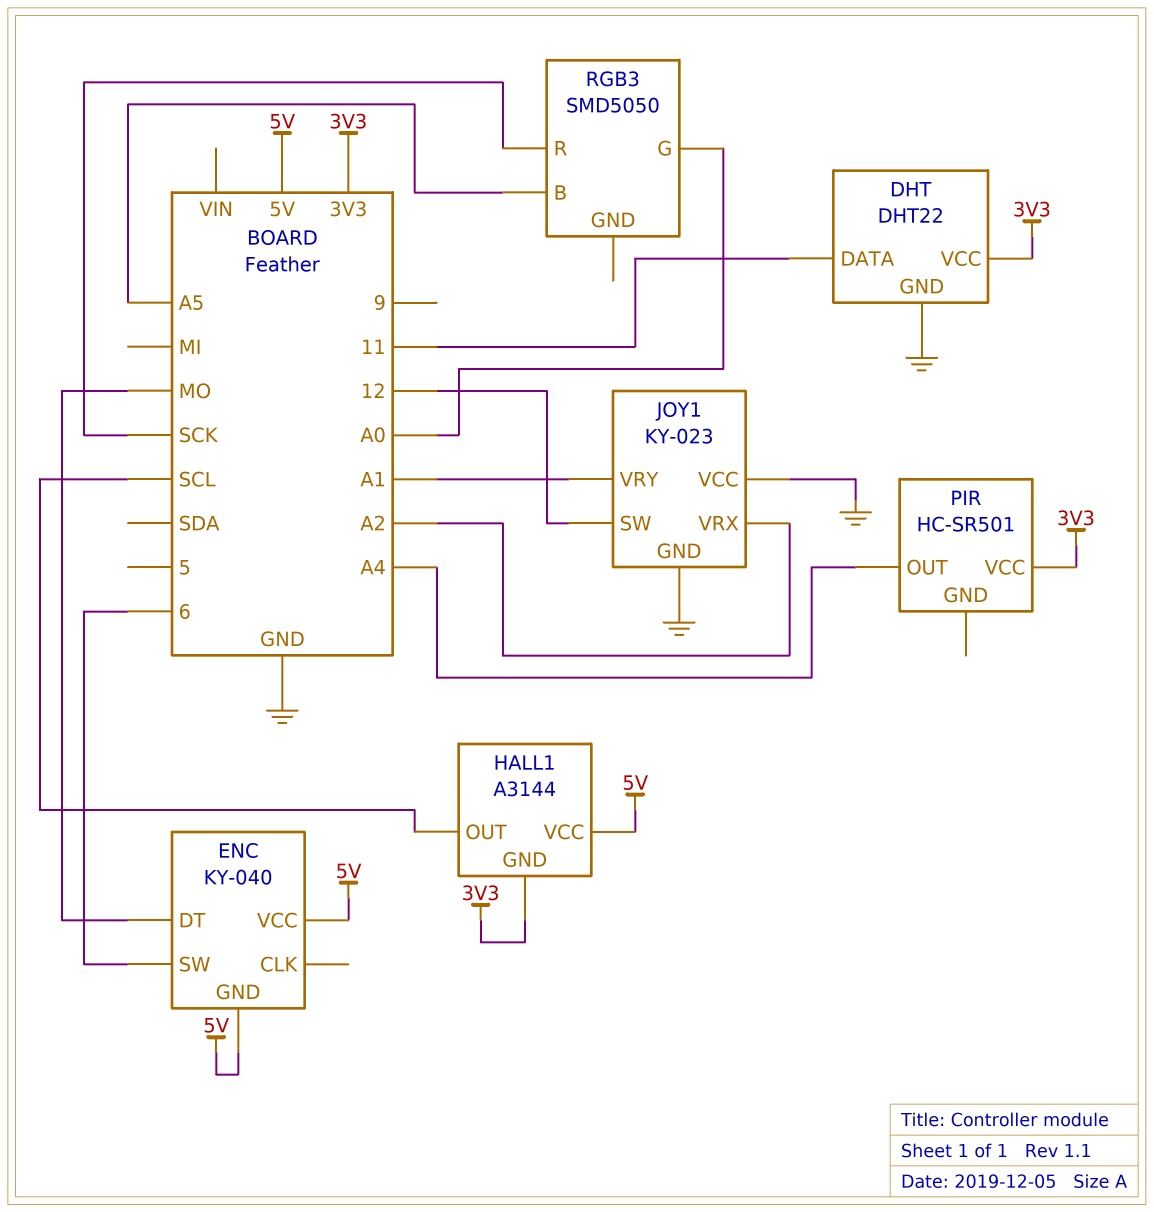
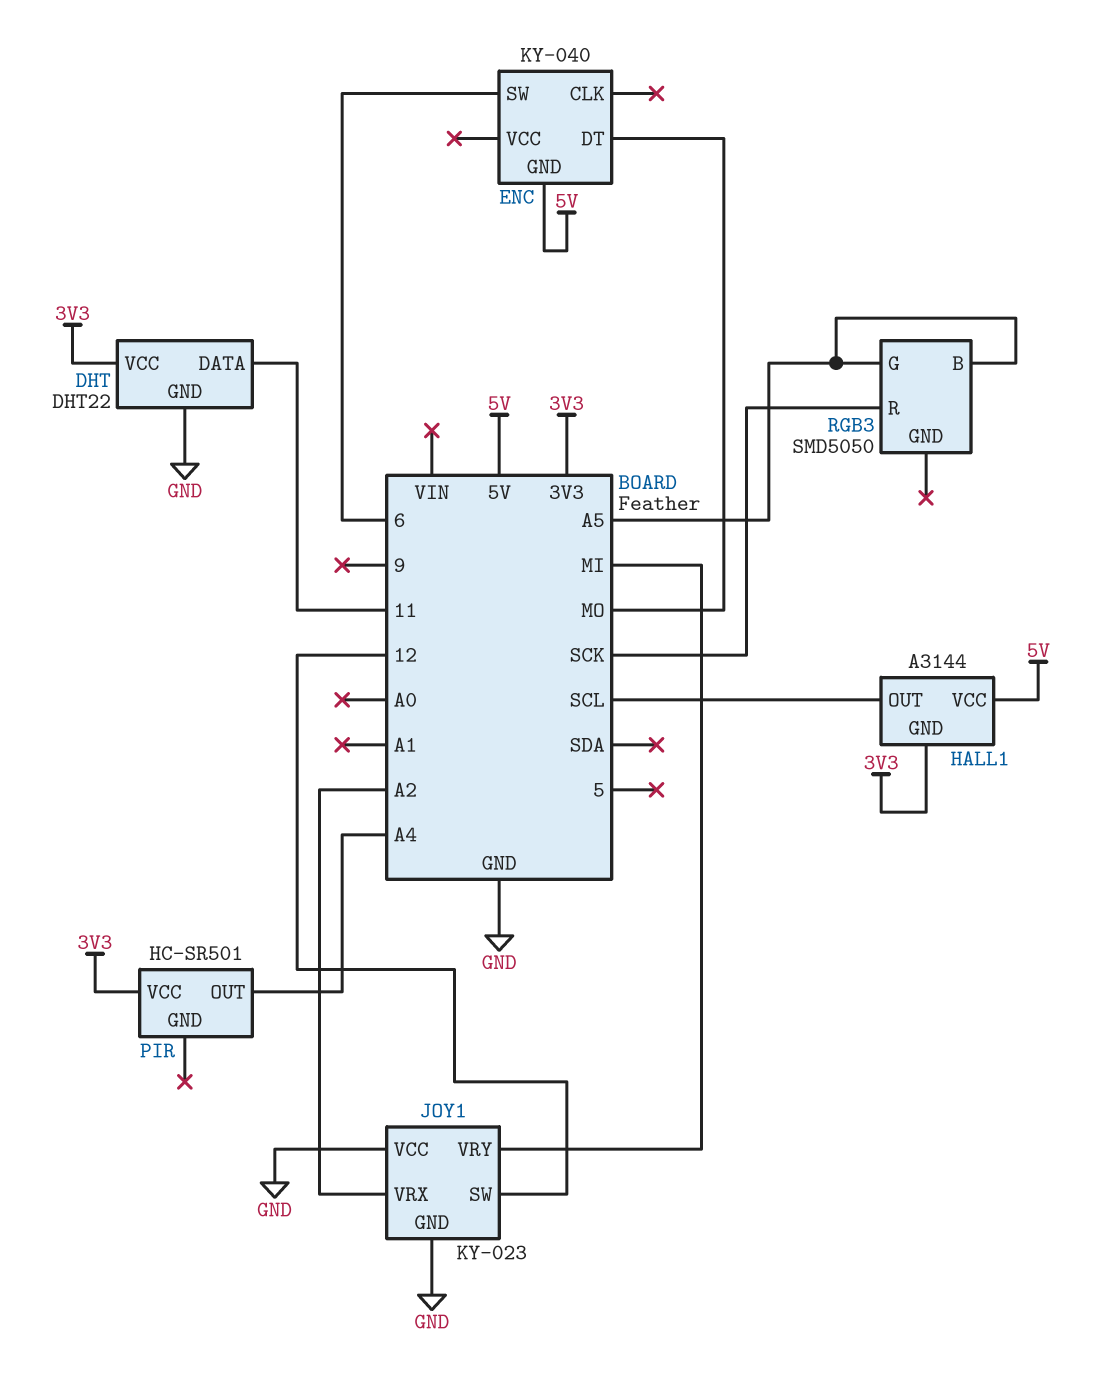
ENC pin VCC: 5V -> none
JOY1 pin VRY: A1 -> MI
RGB3 pin G: A0 -> A5

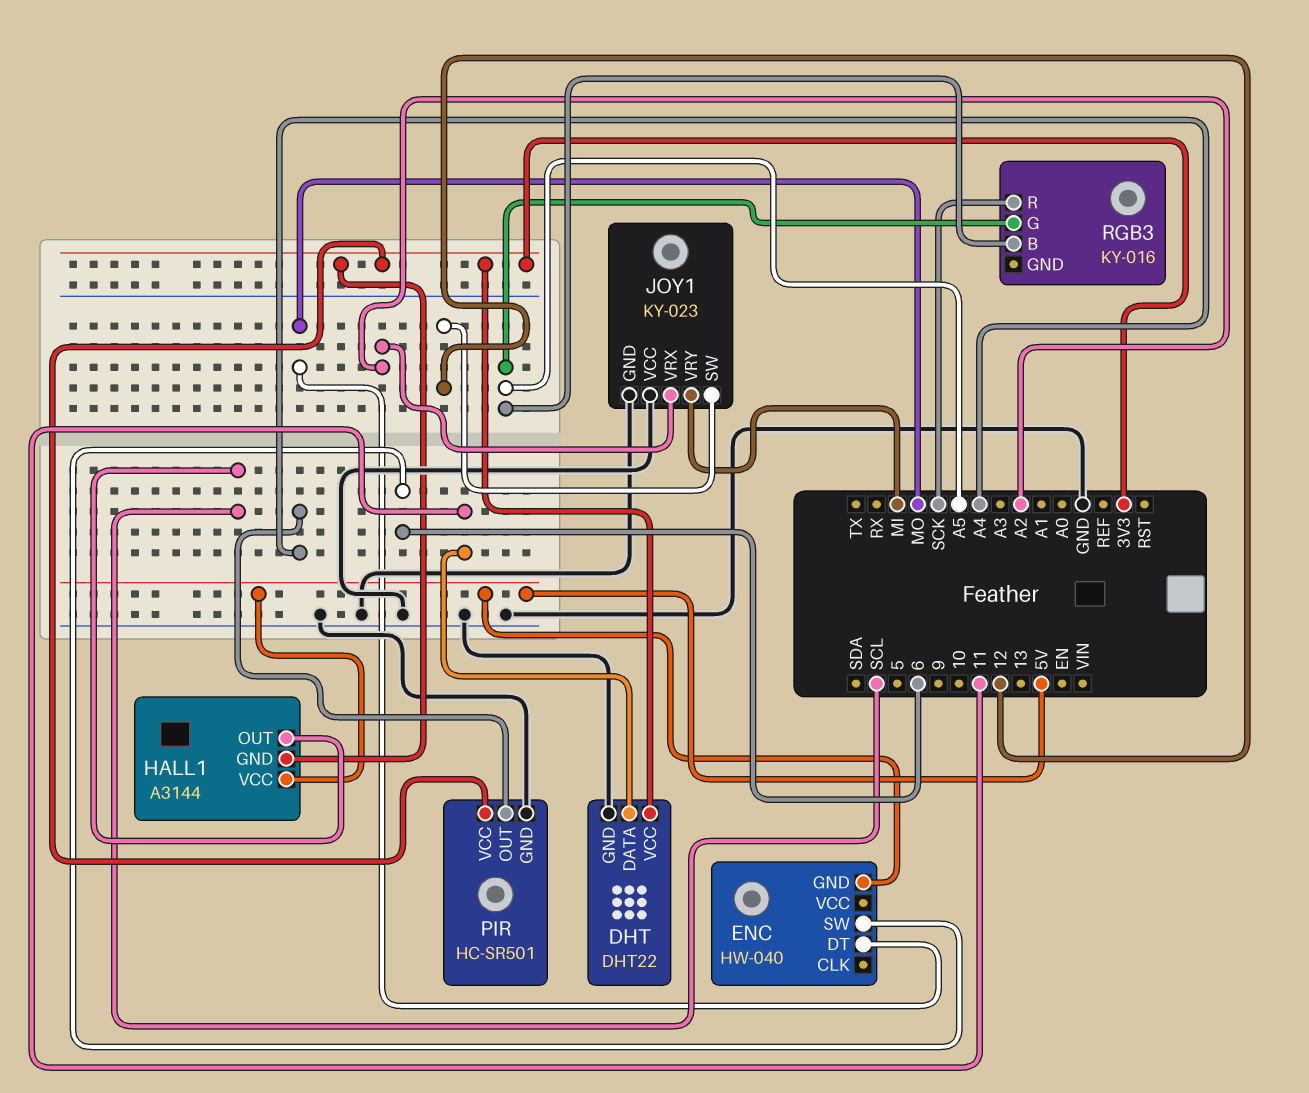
ENC: KY-040 -> HW-040
PIR pin GND: none -> GND
RGB3: SMD5050 -> KY-016

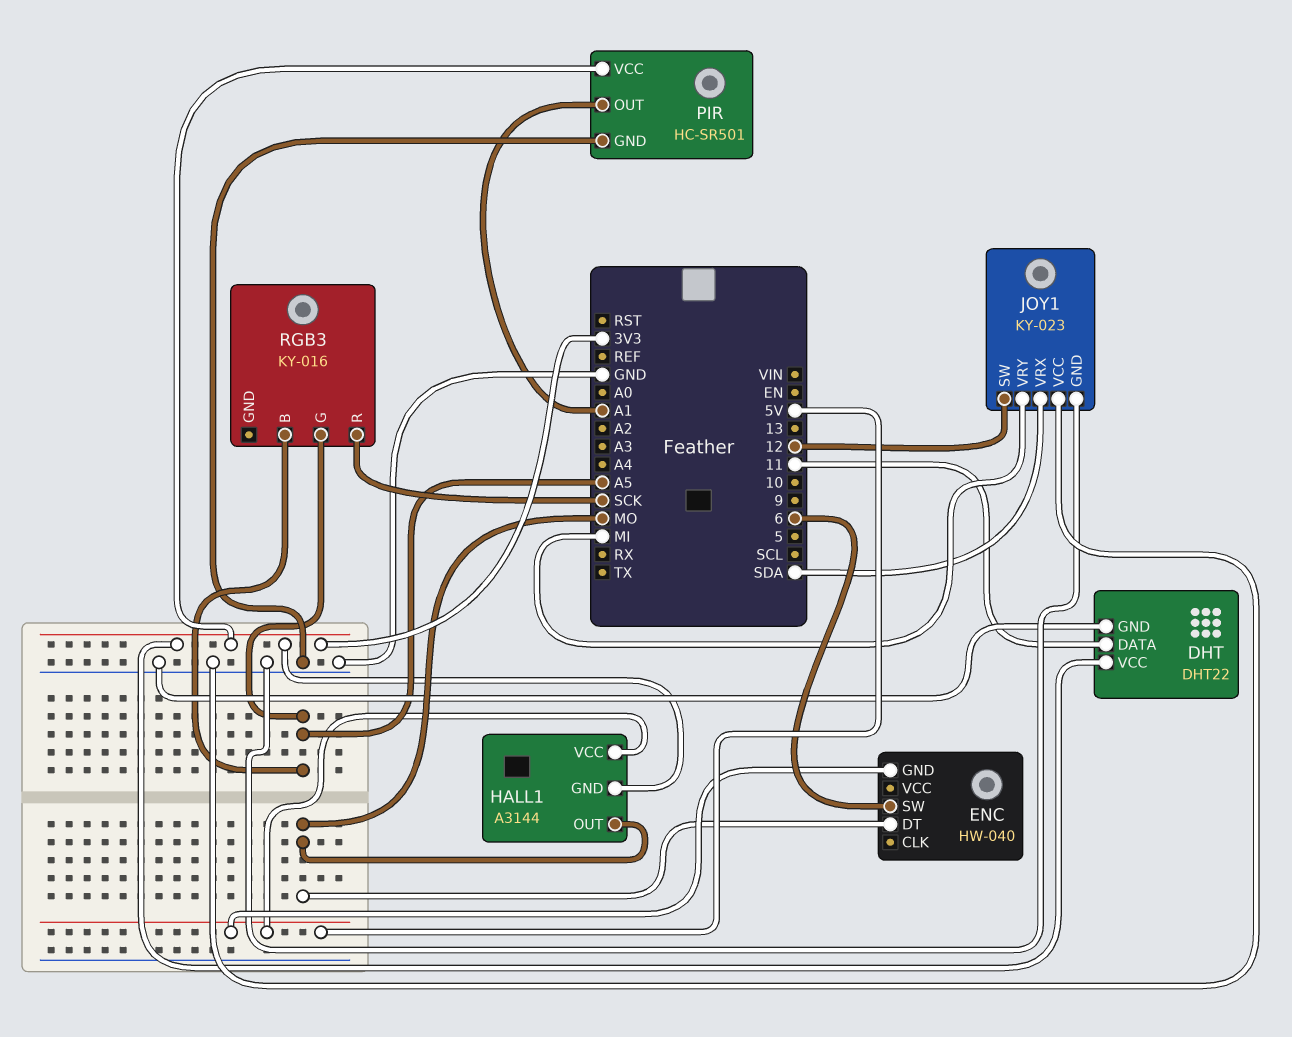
HALL1 pin OUT: SCL -> MO
JOY1 pin VRX: A2 -> SDA
PIR pin OUT: A4 -> A1

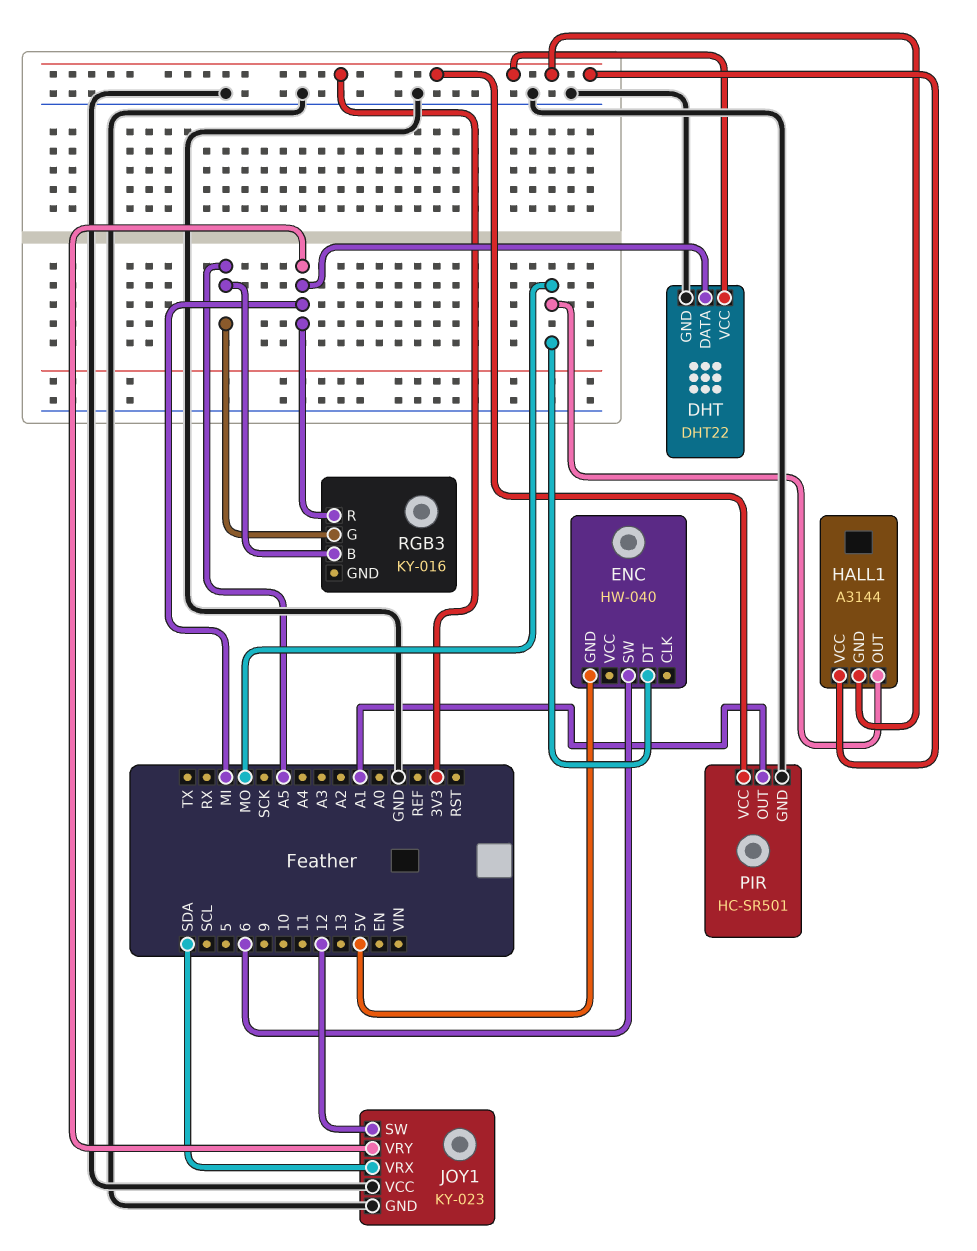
DHT pin DATA: 11 -> MI
HALL1 pin VCC: 5V -> 3V3
RGB3 pin R: SCK -> MI

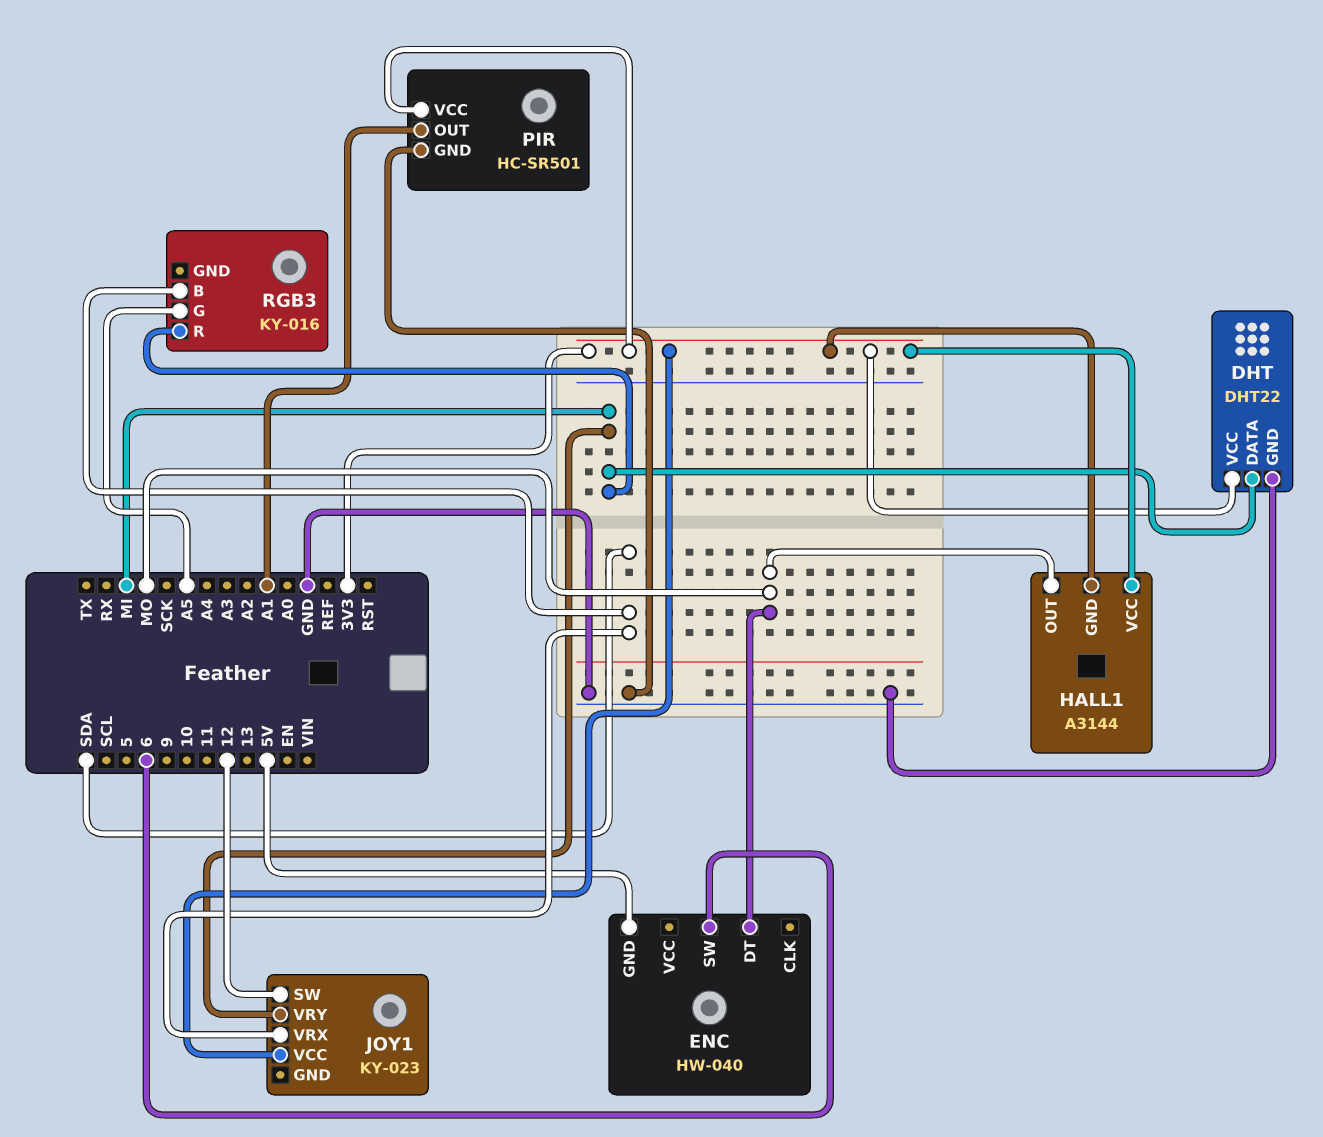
JOY1 pin GND: GND -> none
JOY1 pin VCC: GND -> 3V3
RGB3 pin B: A5 -> SDA

